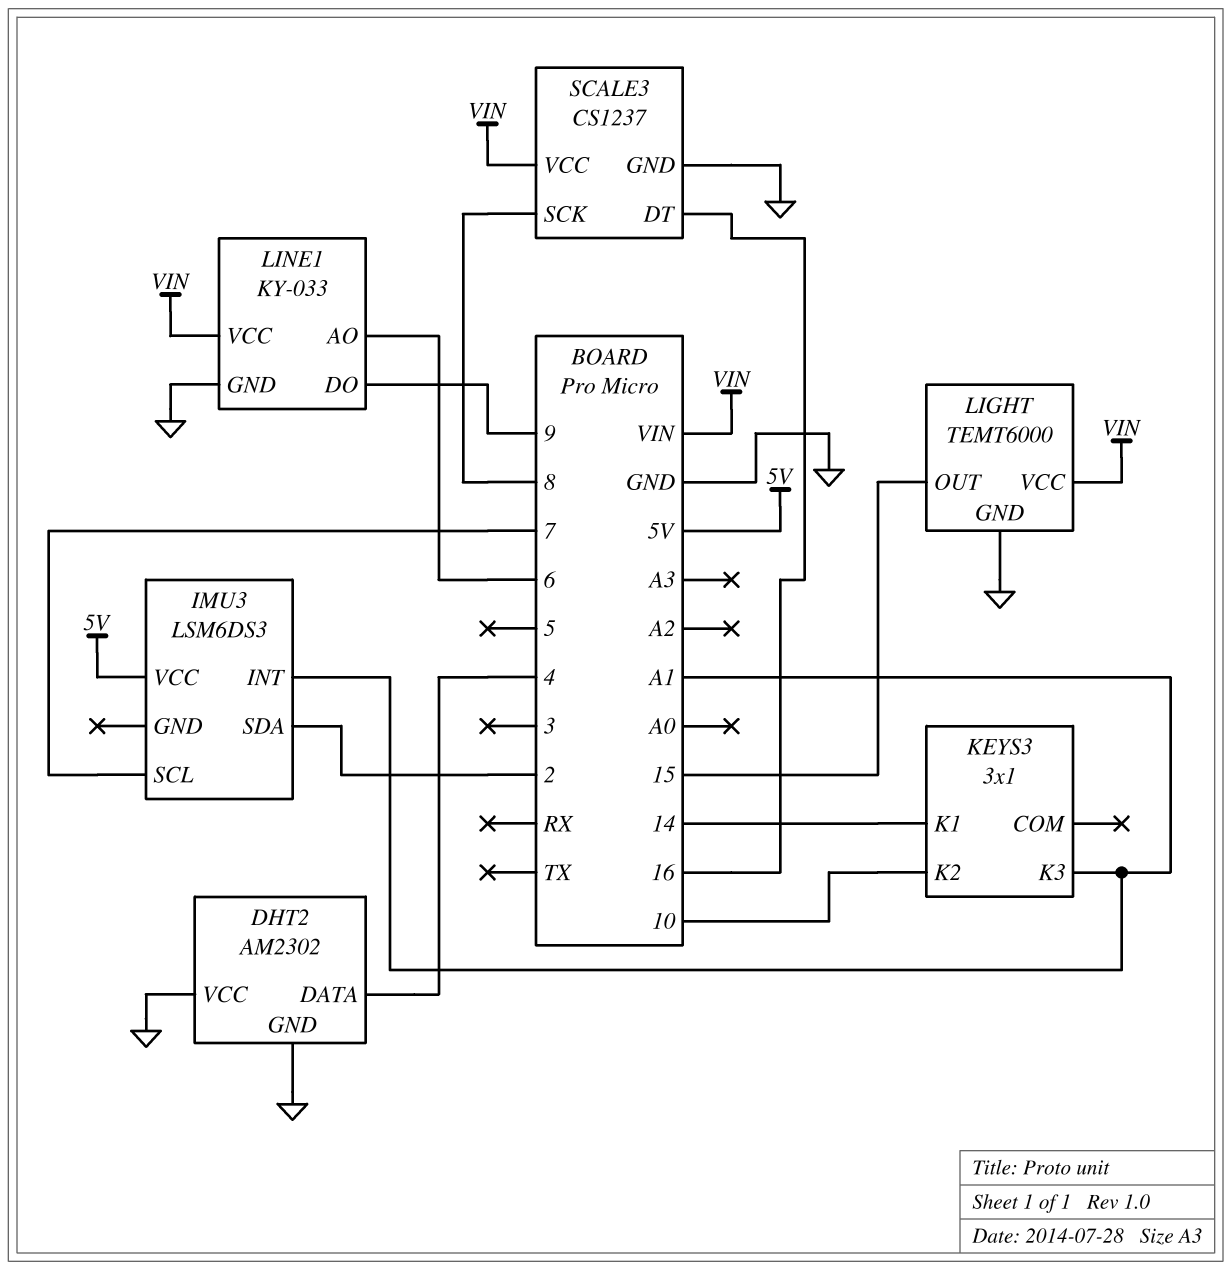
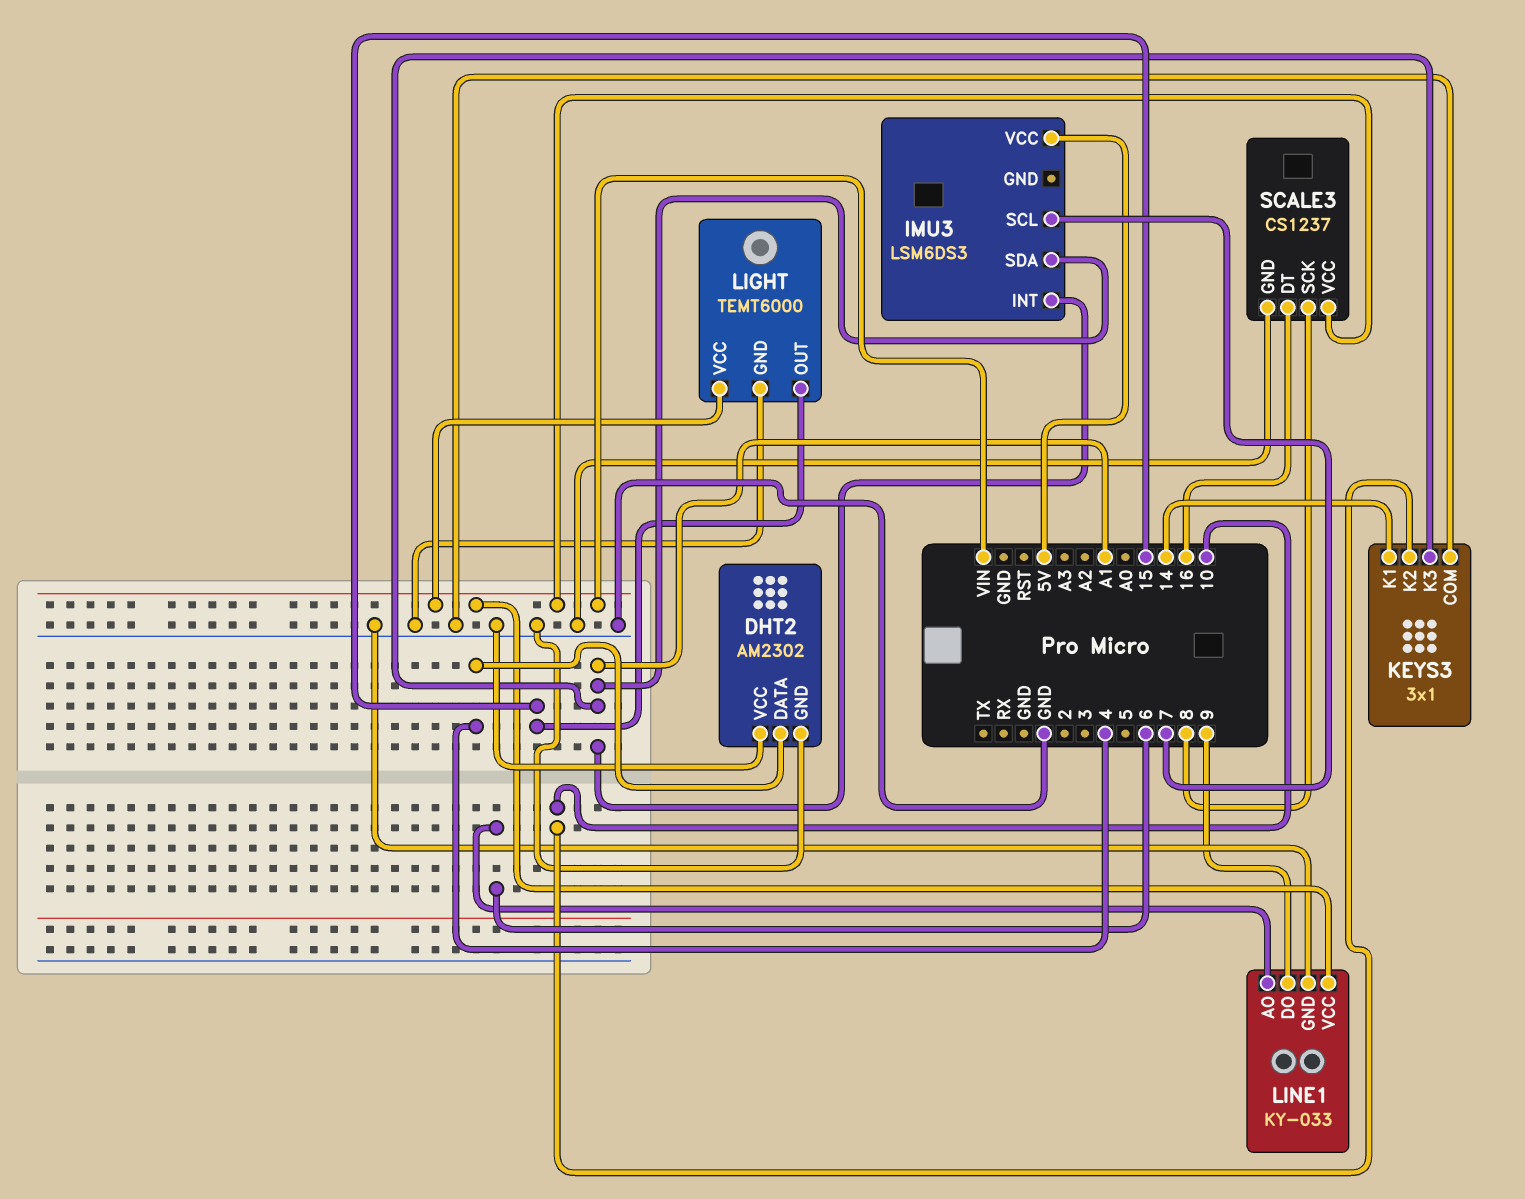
IMU3 pin SDA: 2 -> A1
KEYS3 pin COM: none -> GND

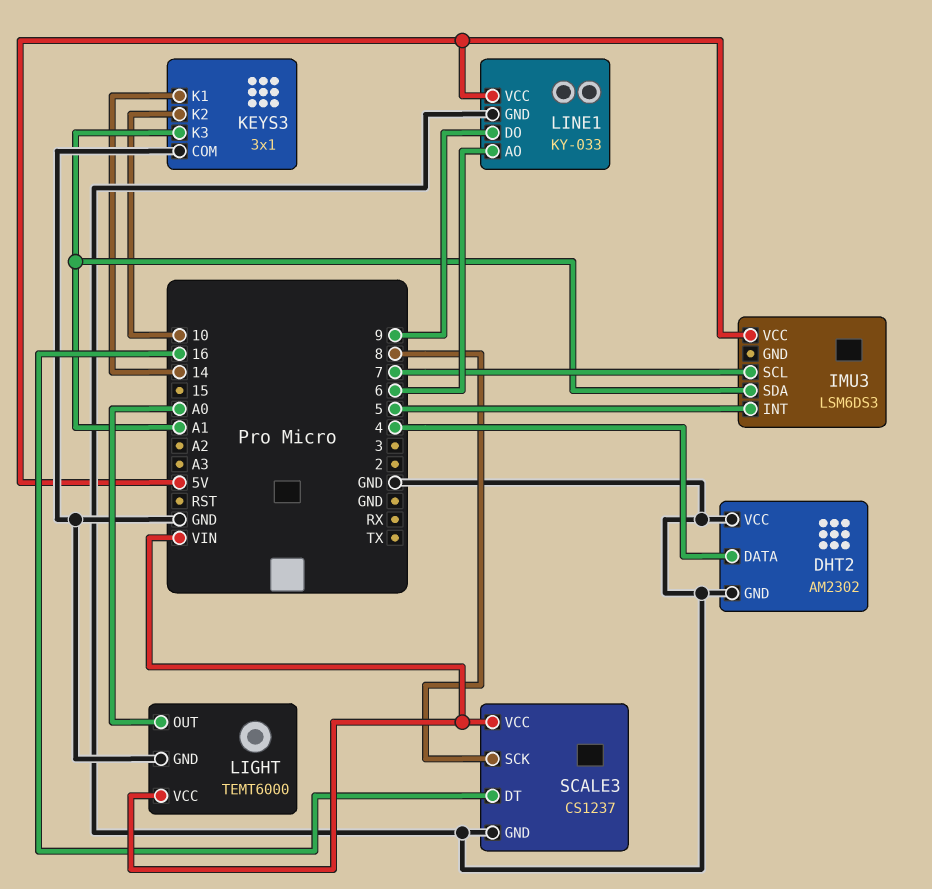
IMU3 pin INT: A1 -> 5
LIGHT pin OUT: 15 -> A0
LINE1 pin VCC: VIN -> 5V

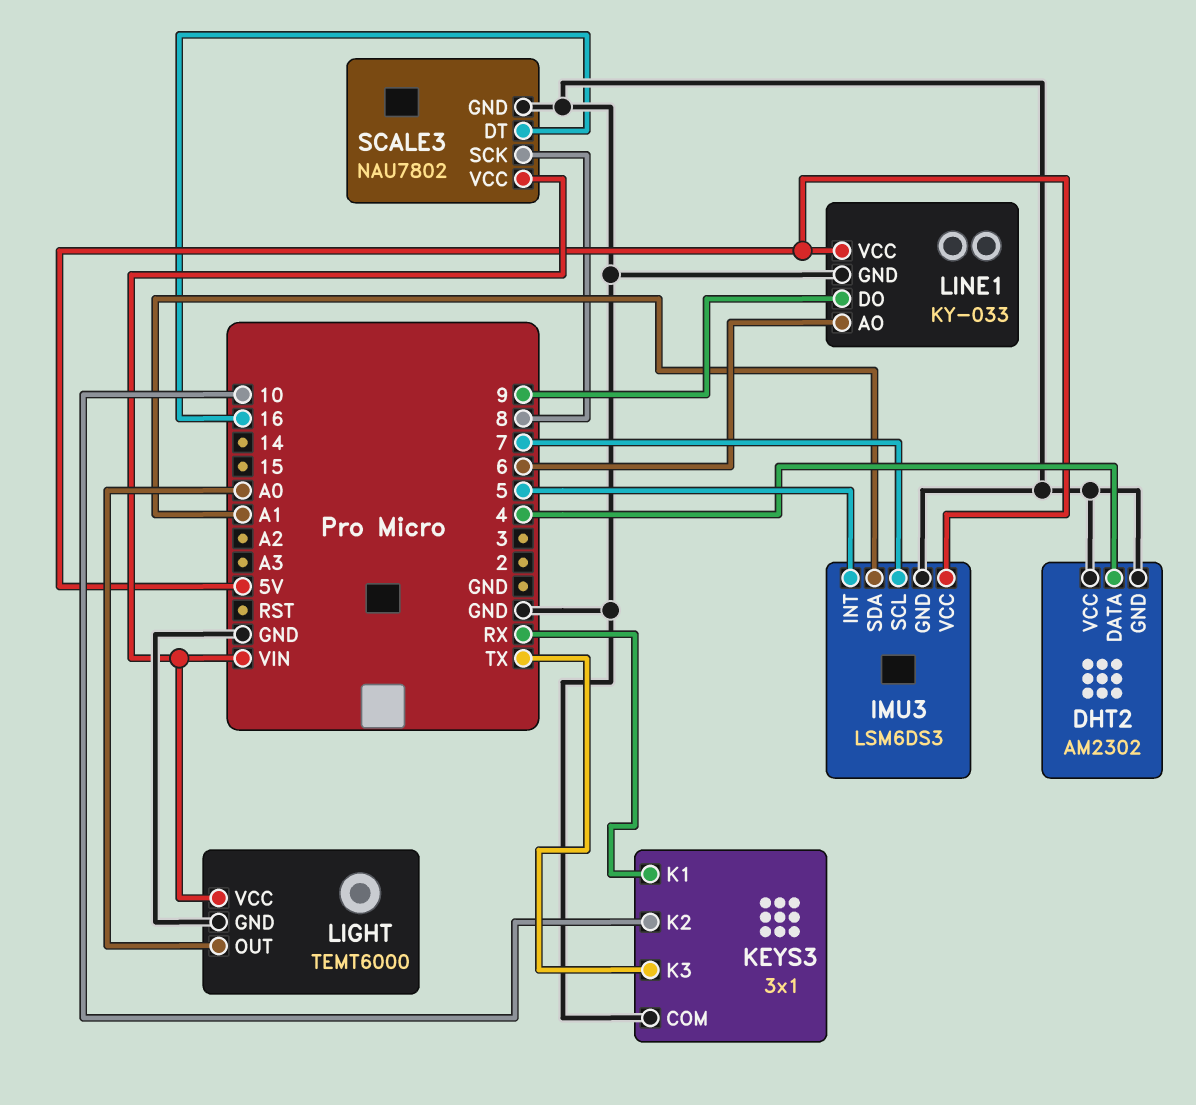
IMU3 pin GND: none -> GND
KEYS3 pin K1: 14 -> RX
KEYS3 pin K3: A1 -> TX
SCALE3: CS1237 -> NAU7802

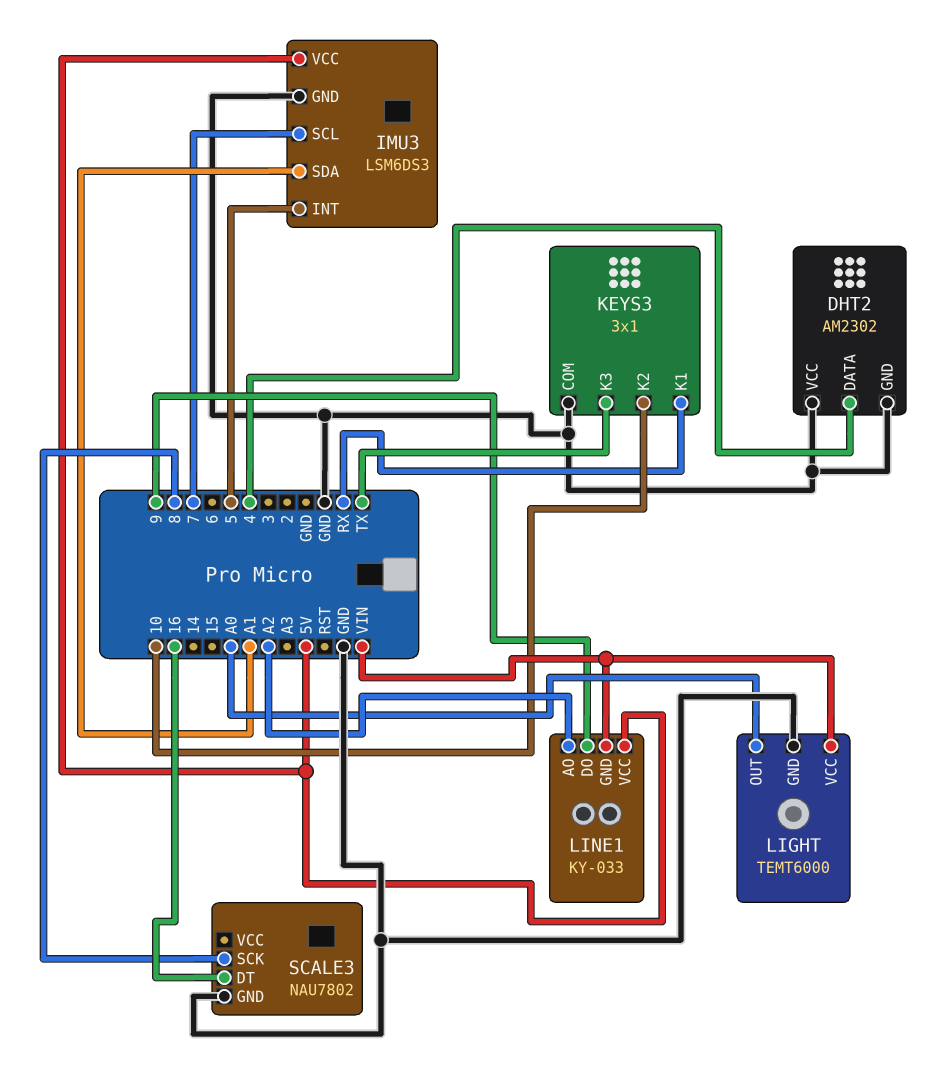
LINE1 pin AO: 6 -> A2
LINE1 pin GND: GND -> VIN
SCALE3 pin VCC: VIN -> none

